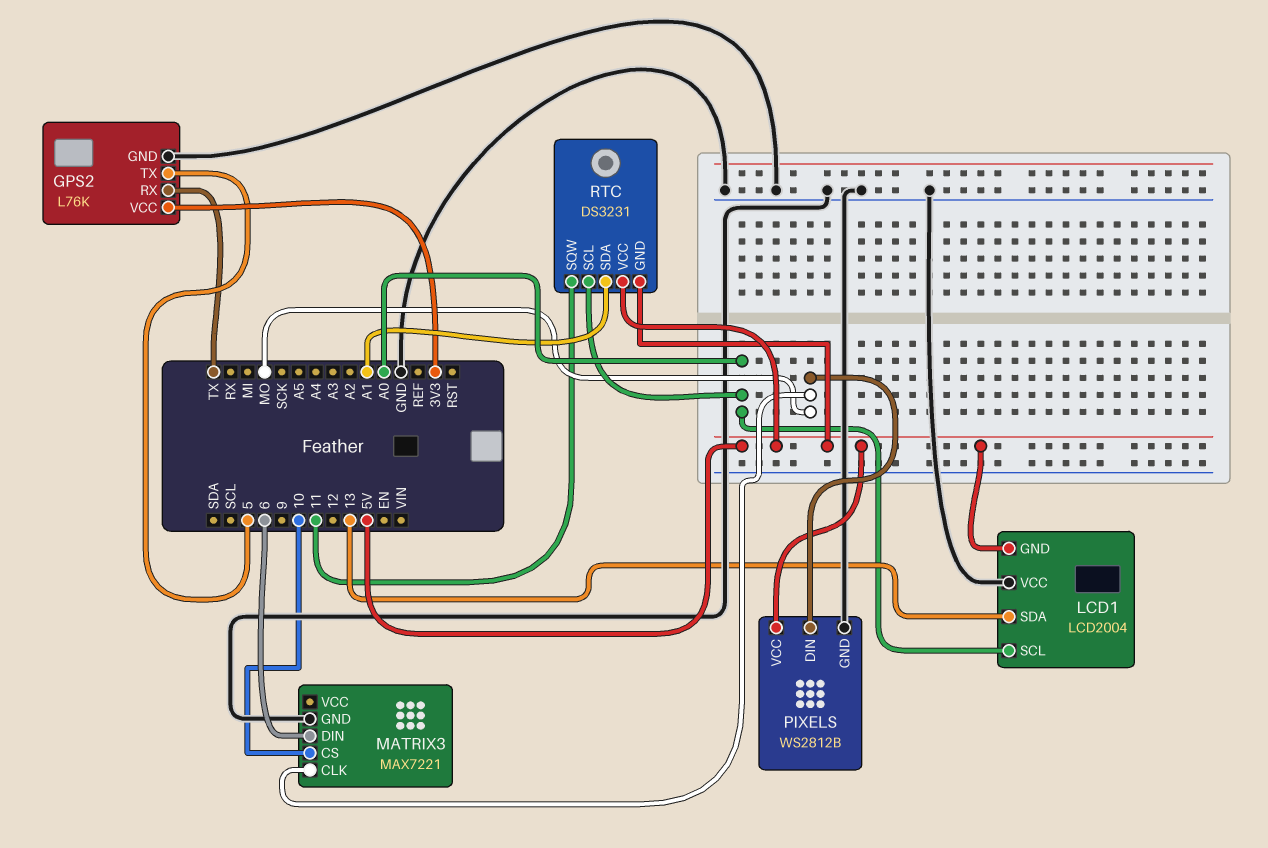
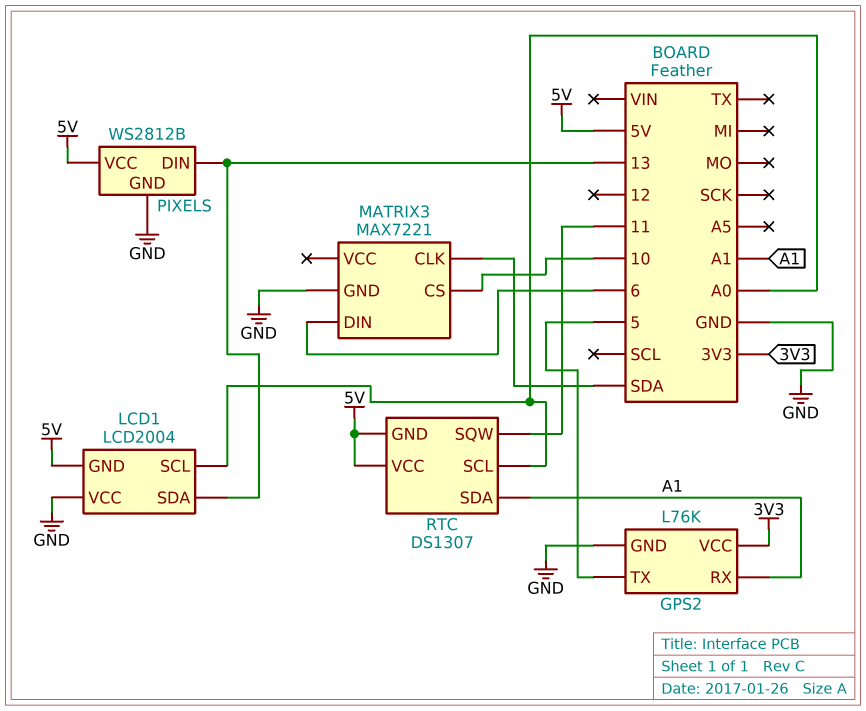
GPS2 pin RX: TX -> A1
MATRIX3 pin CLK: MO -> SDA
PIXELS pin DIN: MO -> 13
RTC: DS3231 -> DS1307

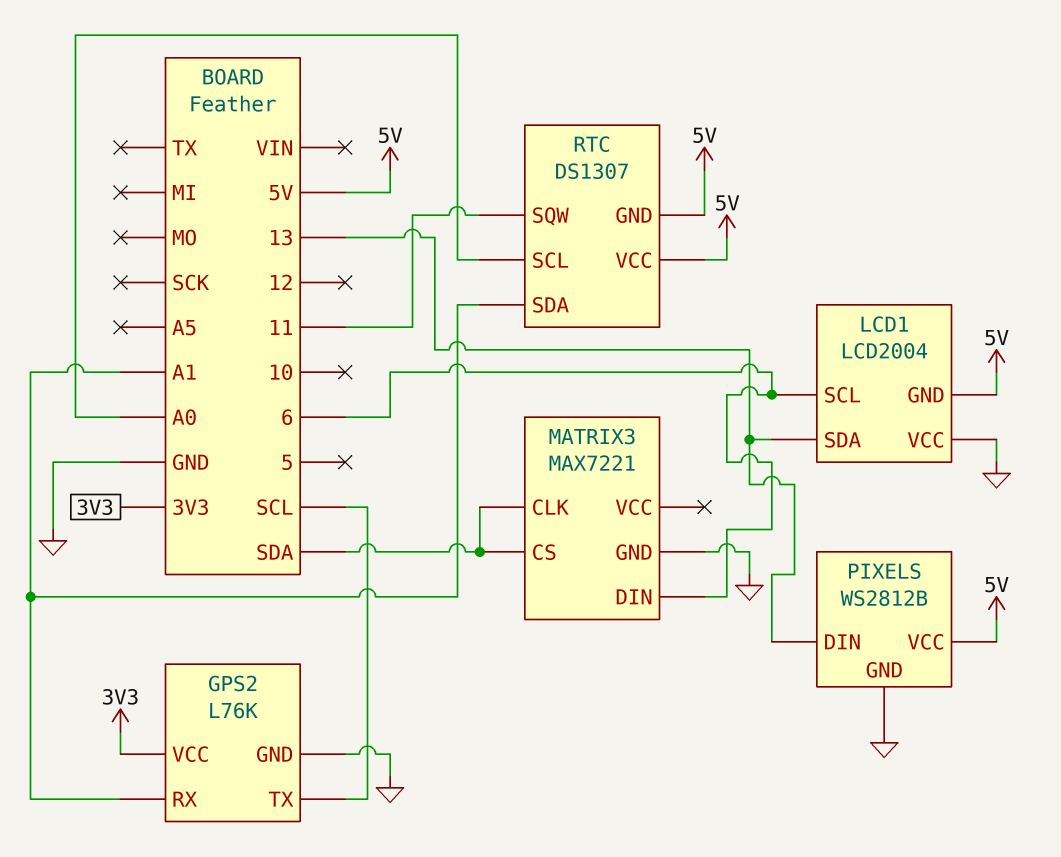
GPS2 pin TX: 5 -> SCL
LCD1 pin SCL: A0 -> 6
MATRIX3 pin CS: 10 -> SDA

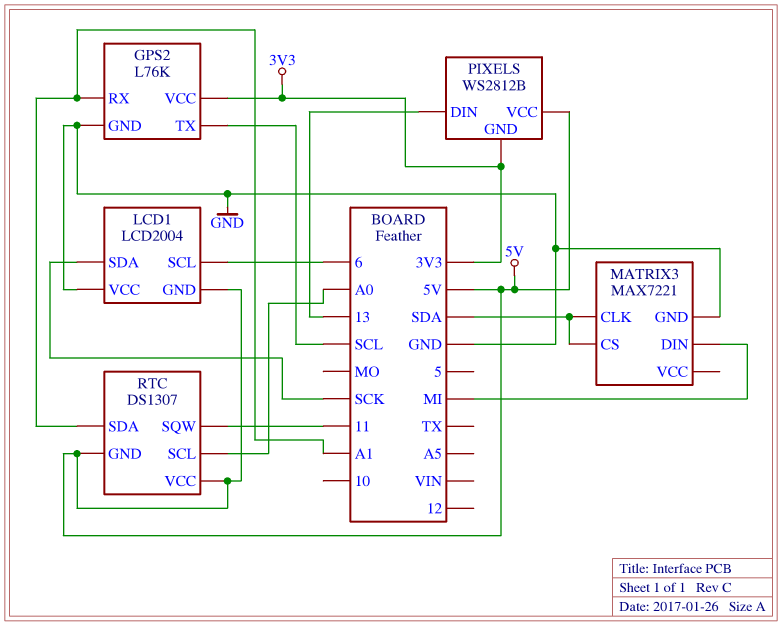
LCD1 pin SDA: 13 -> SCK
MATRIX3 pin DIN: 6 -> MI
PIXELS pin GND: GND -> 3V3

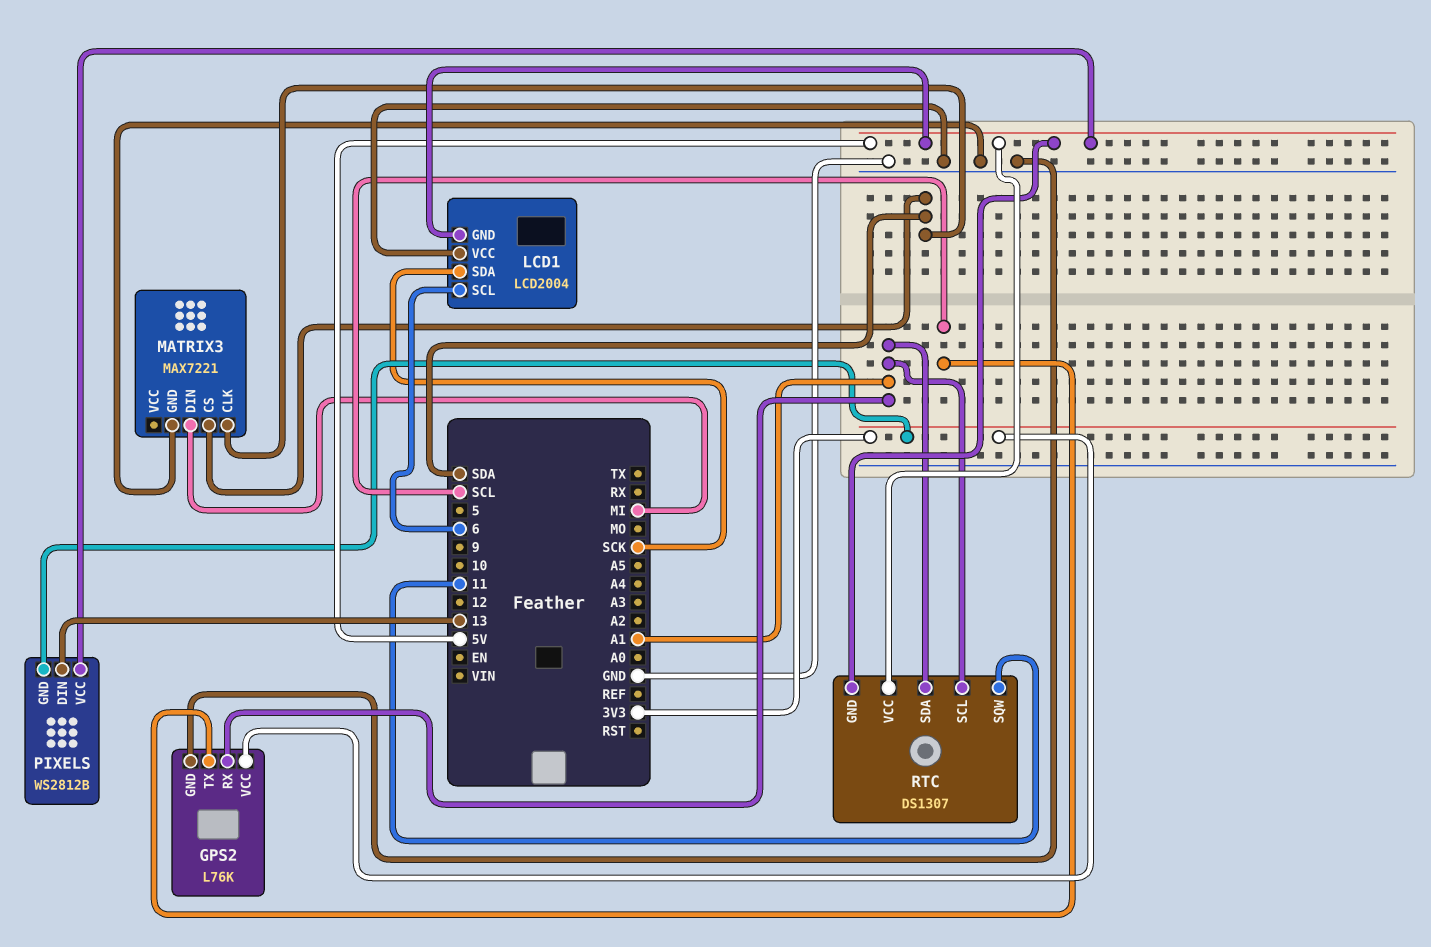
RTC pin SCL: A0 -> A1

